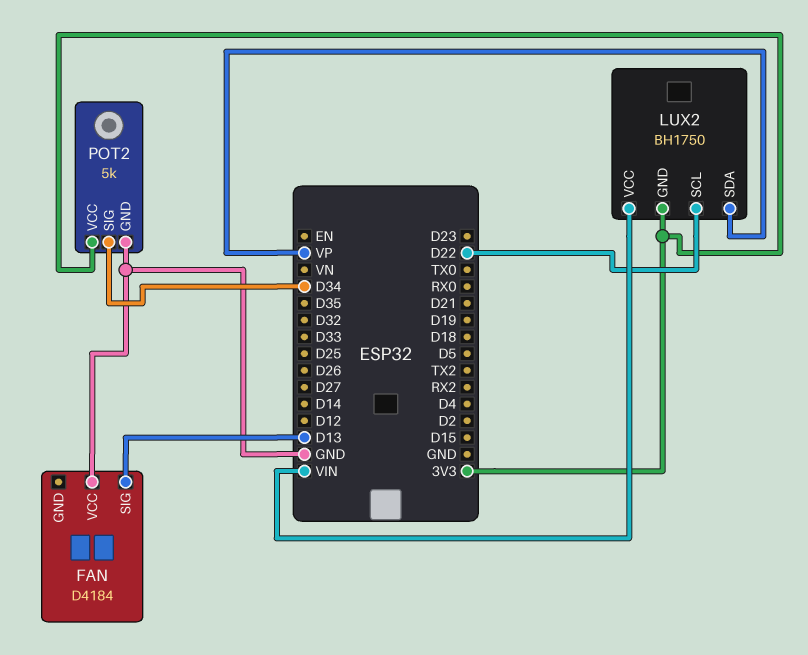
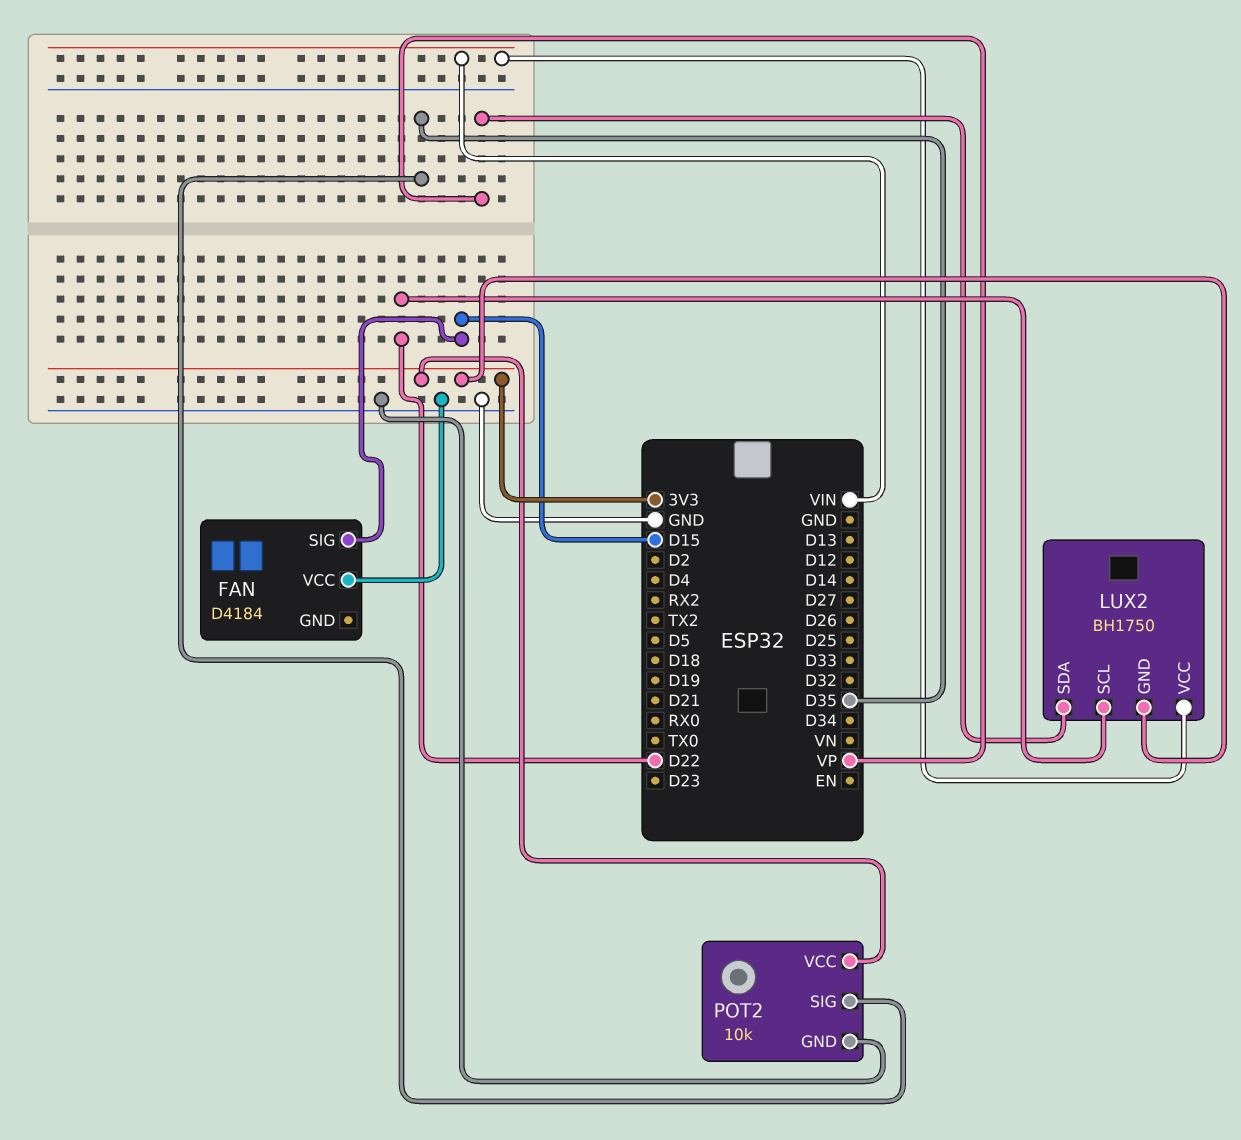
FAN pin SIG: D13 -> D15
POT2: 5k -> 10k
POT2 pin SIG: D34 -> D35

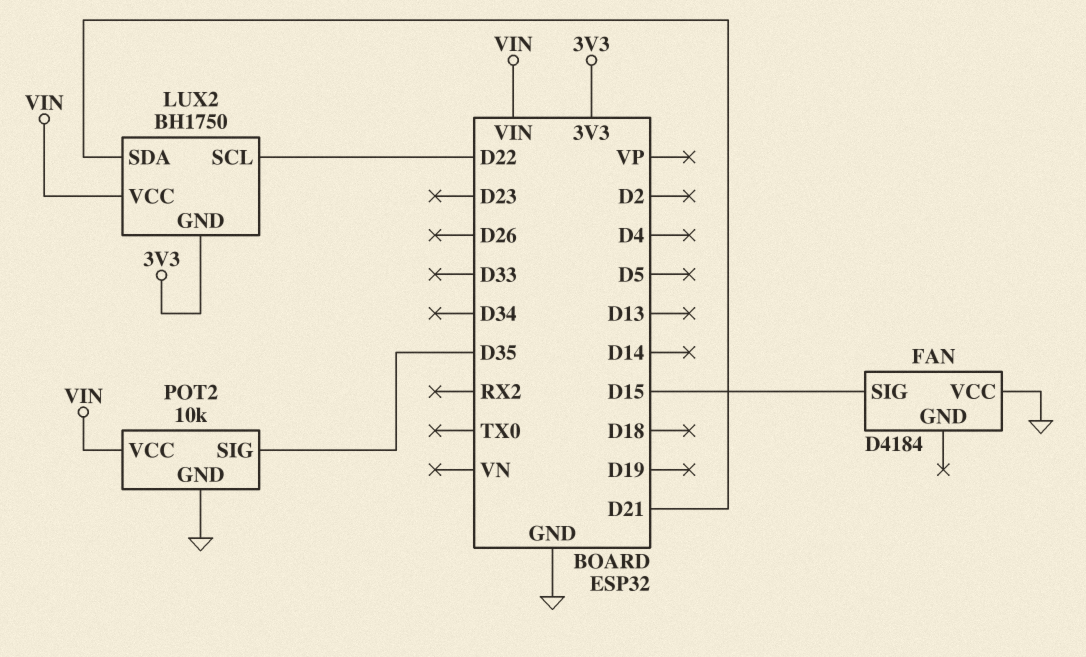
LUX2 pin SDA: VP -> D21
POT2 pin VCC: 3V3 -> VIN

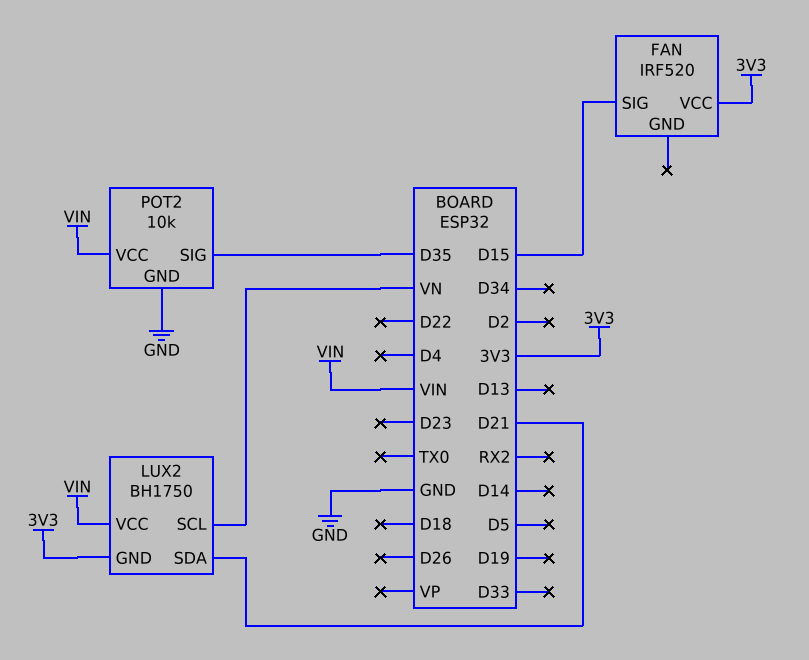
FAN: D4184 -> IRF520
FAN pin VCC: GND -> 3V3
LUX2 pin SCL: D22 -> VN

